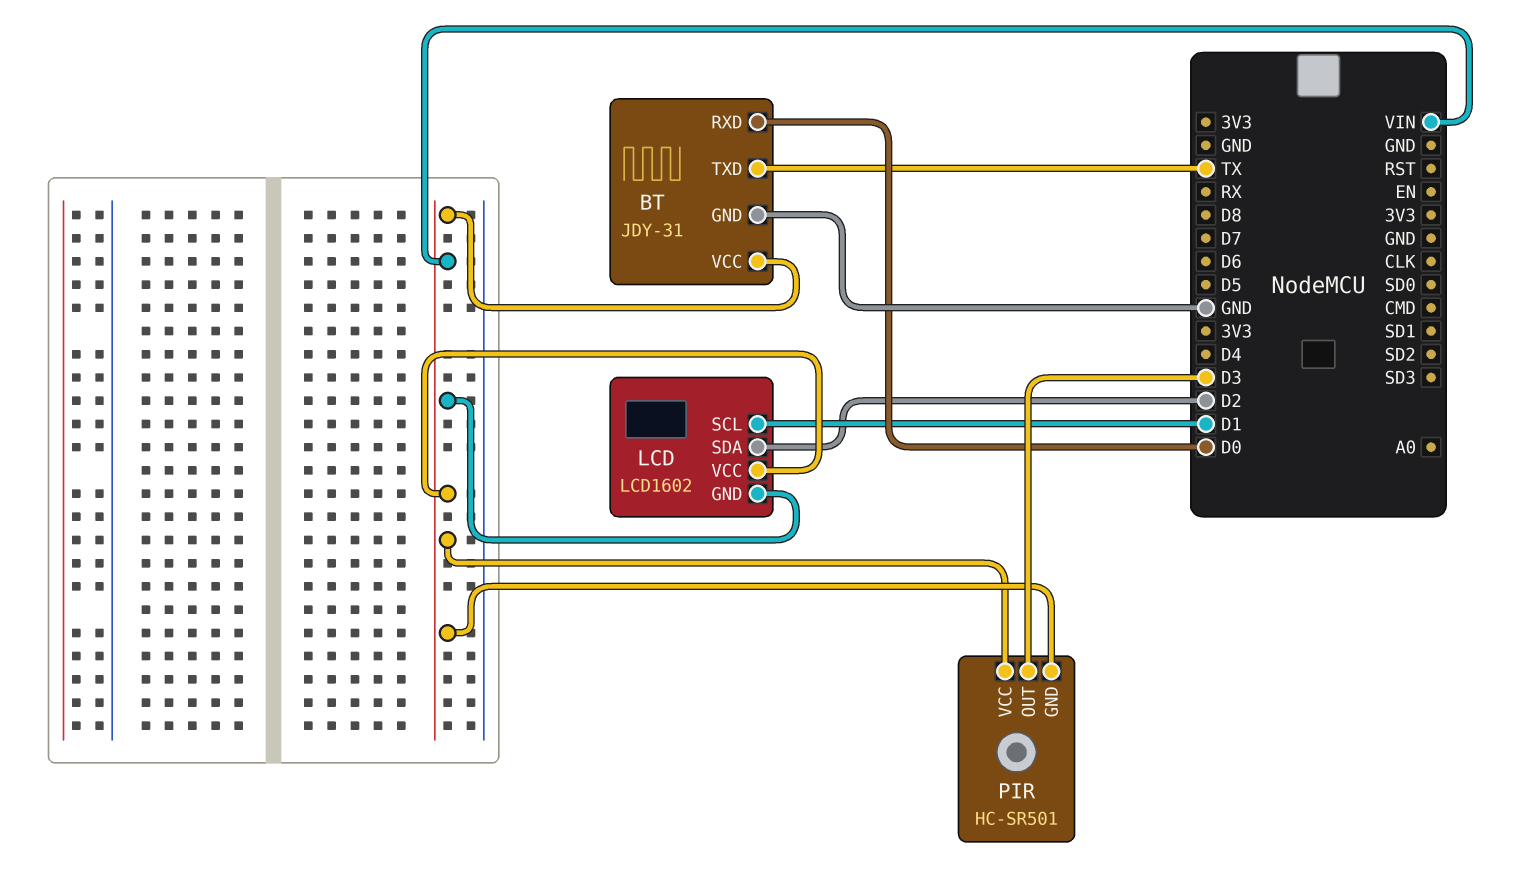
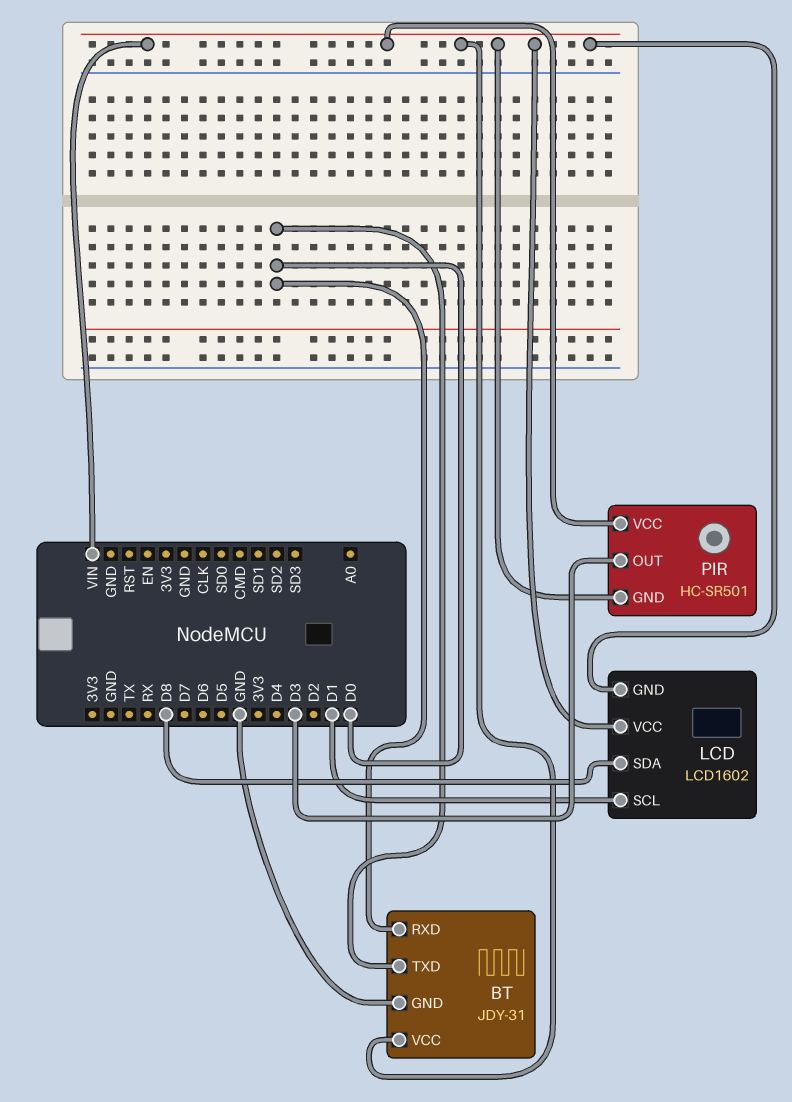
BT pin TXD: TX -> D0
LCD pin SDA: D2 -> D8

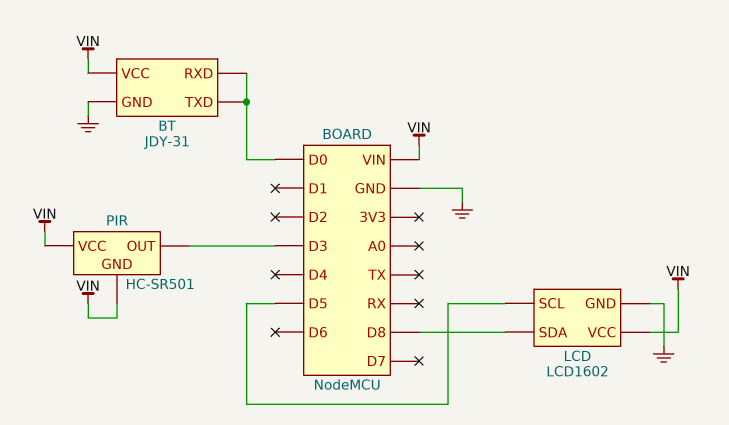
LCD pin GND: VIN -> GND
LCD pin SCL: D1 -> D5

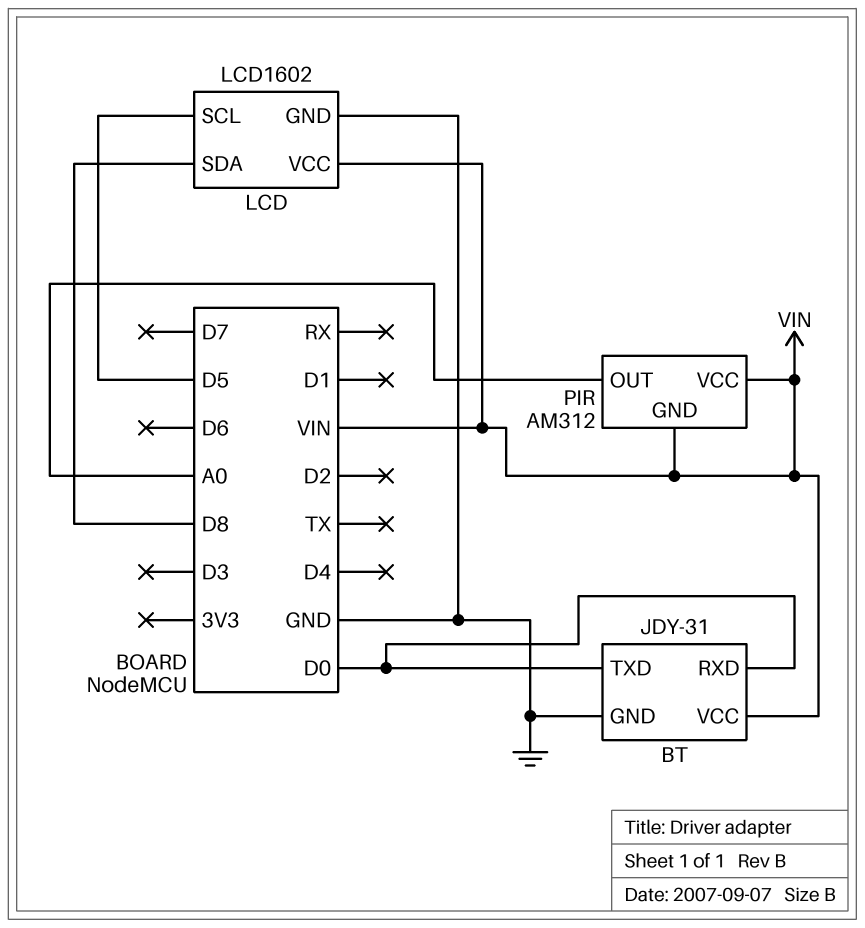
PIR: HC-SR501 -> AM312
PIR pin OUT: D3 -> A0

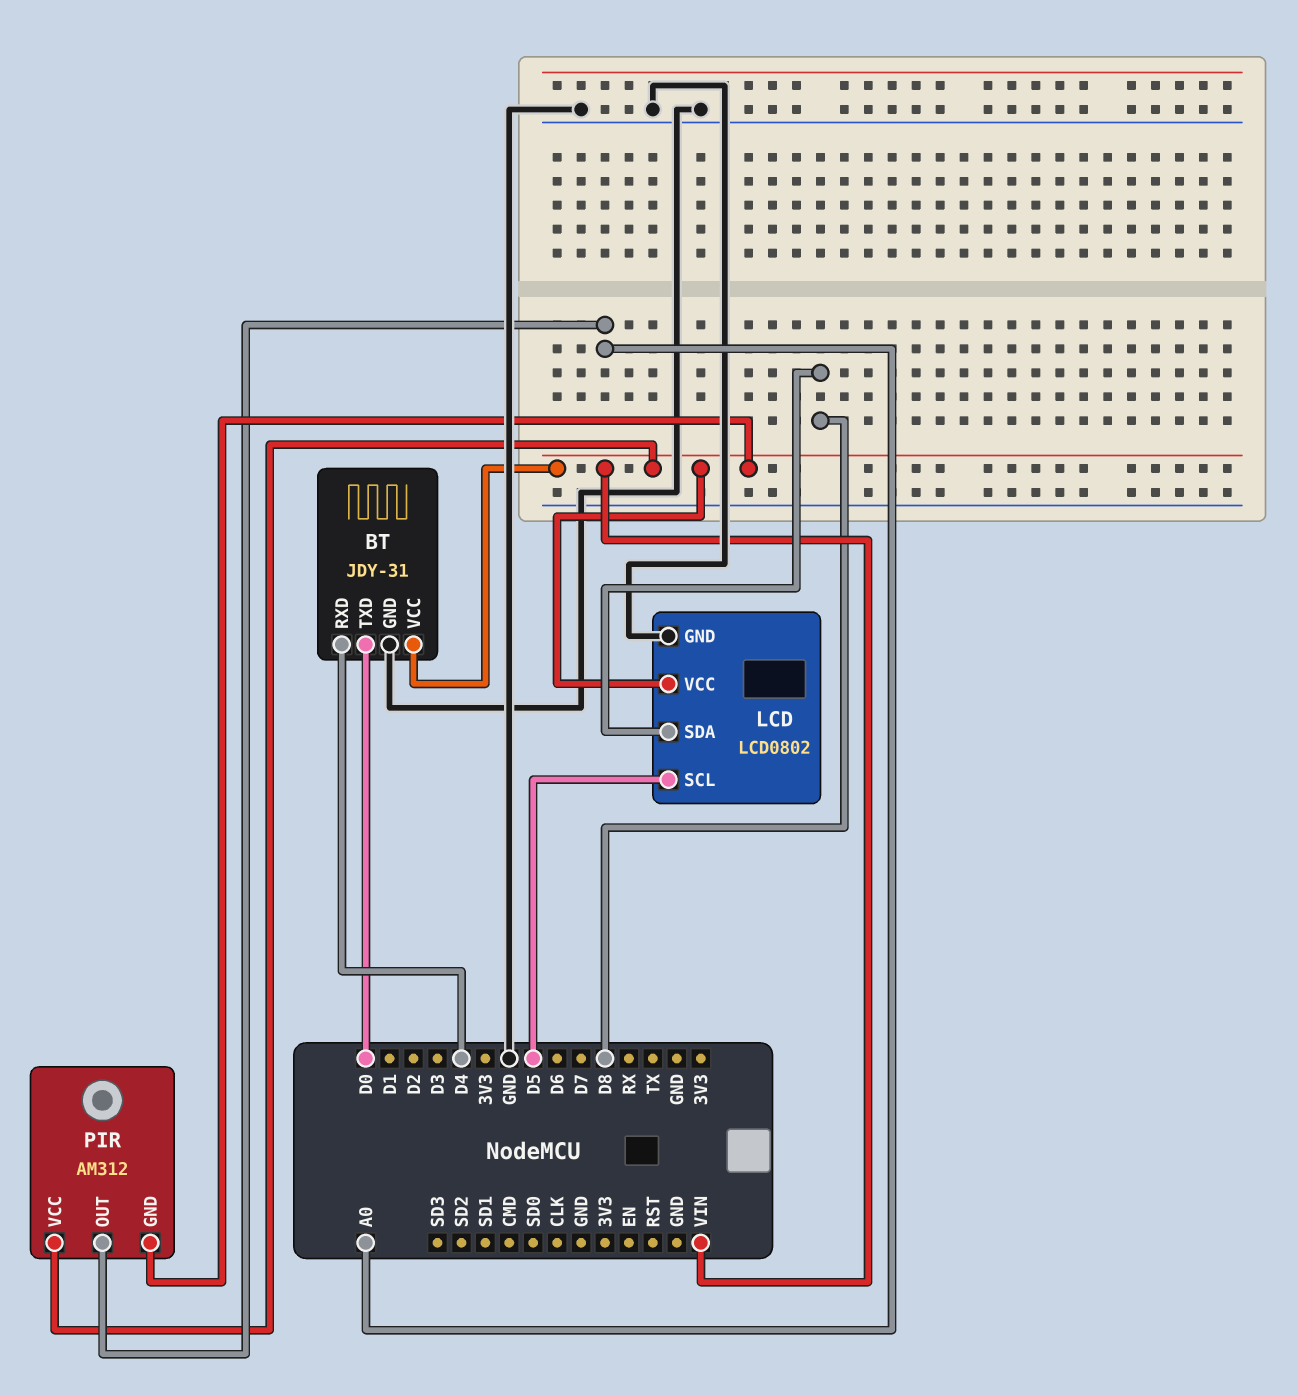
BT pin RXD: D0 -> D4
LCD: LCD1602 -> LCD0802

